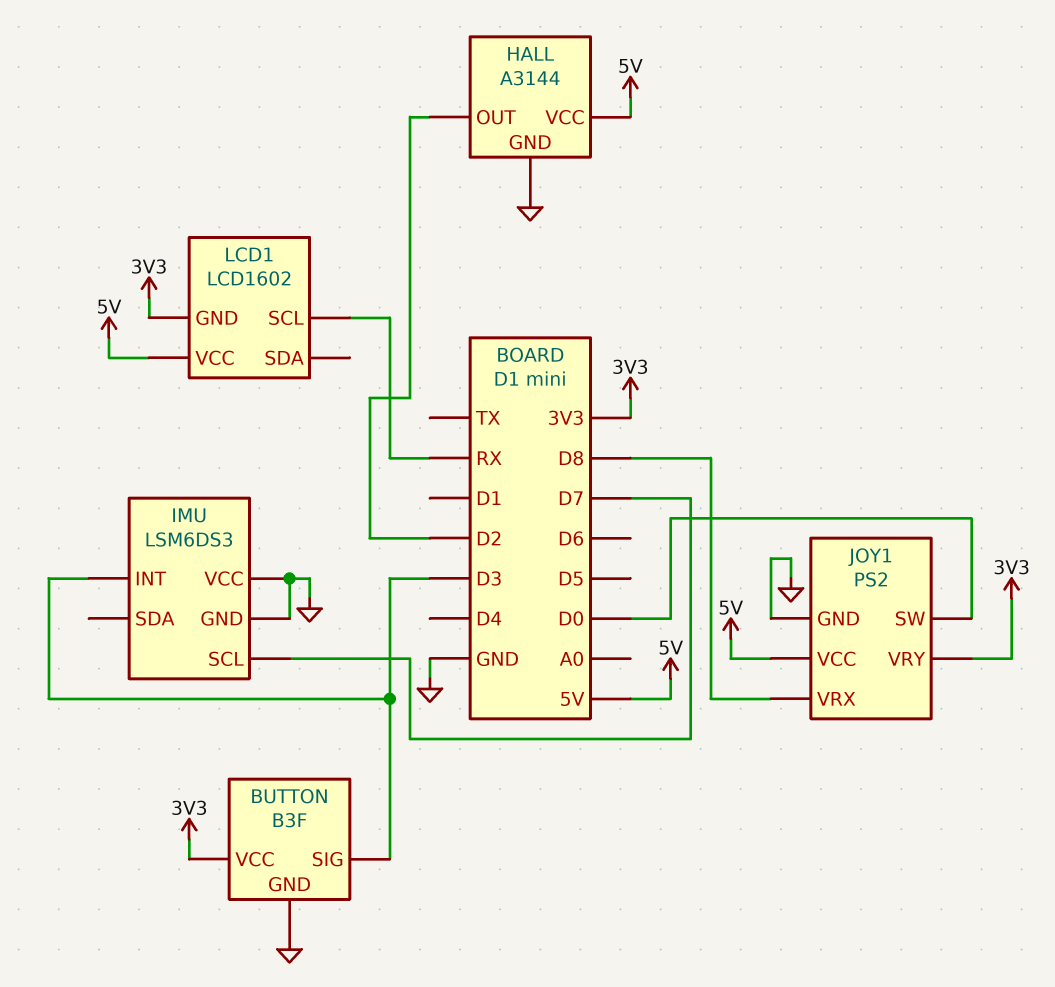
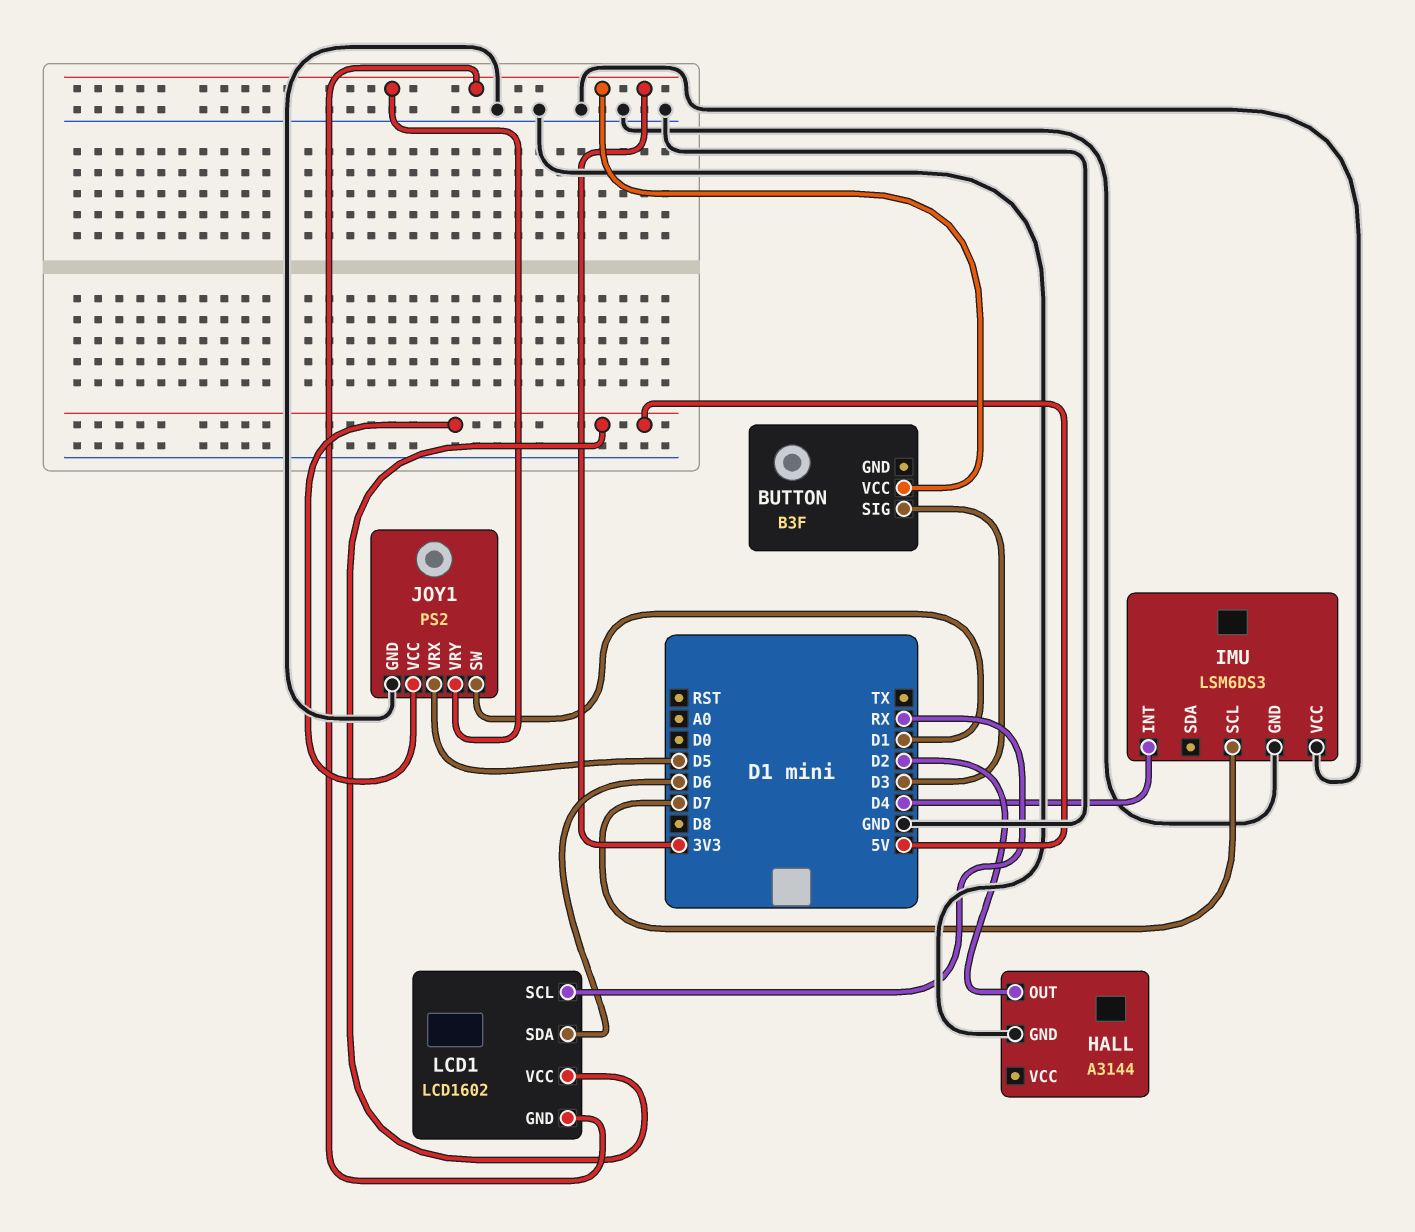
BUTTON pin GND: GND -> none
HALL pin VCC: 5V -> none
IMU pin INT: D3 -> D4
JOY1 pin SW: D0 -> D1
JOY1 pin VRX: D8 -> D5
LCD1 pin SDA: none -> D6

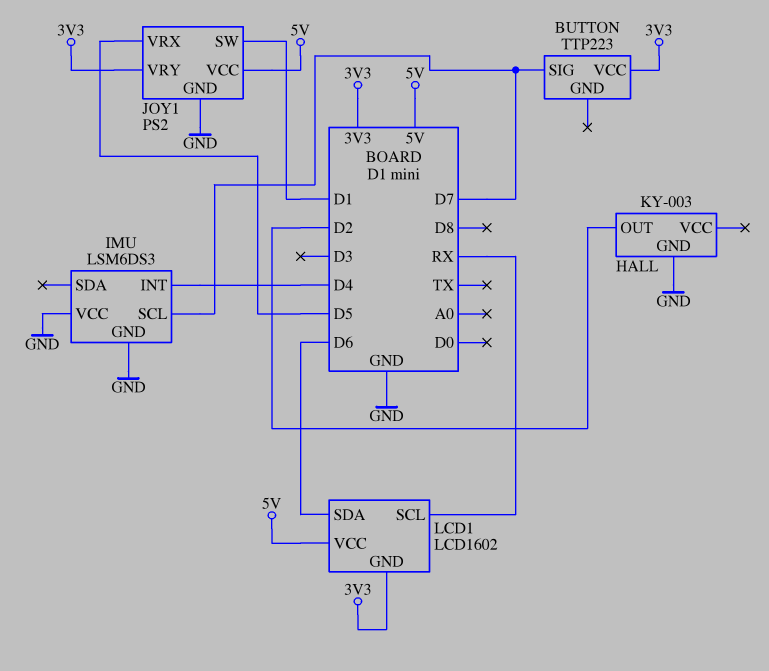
BUTTON: B3F -> TTP223
BUTTON pin SIG: D3 -> D7
HALL: A3144 -> KY-003

